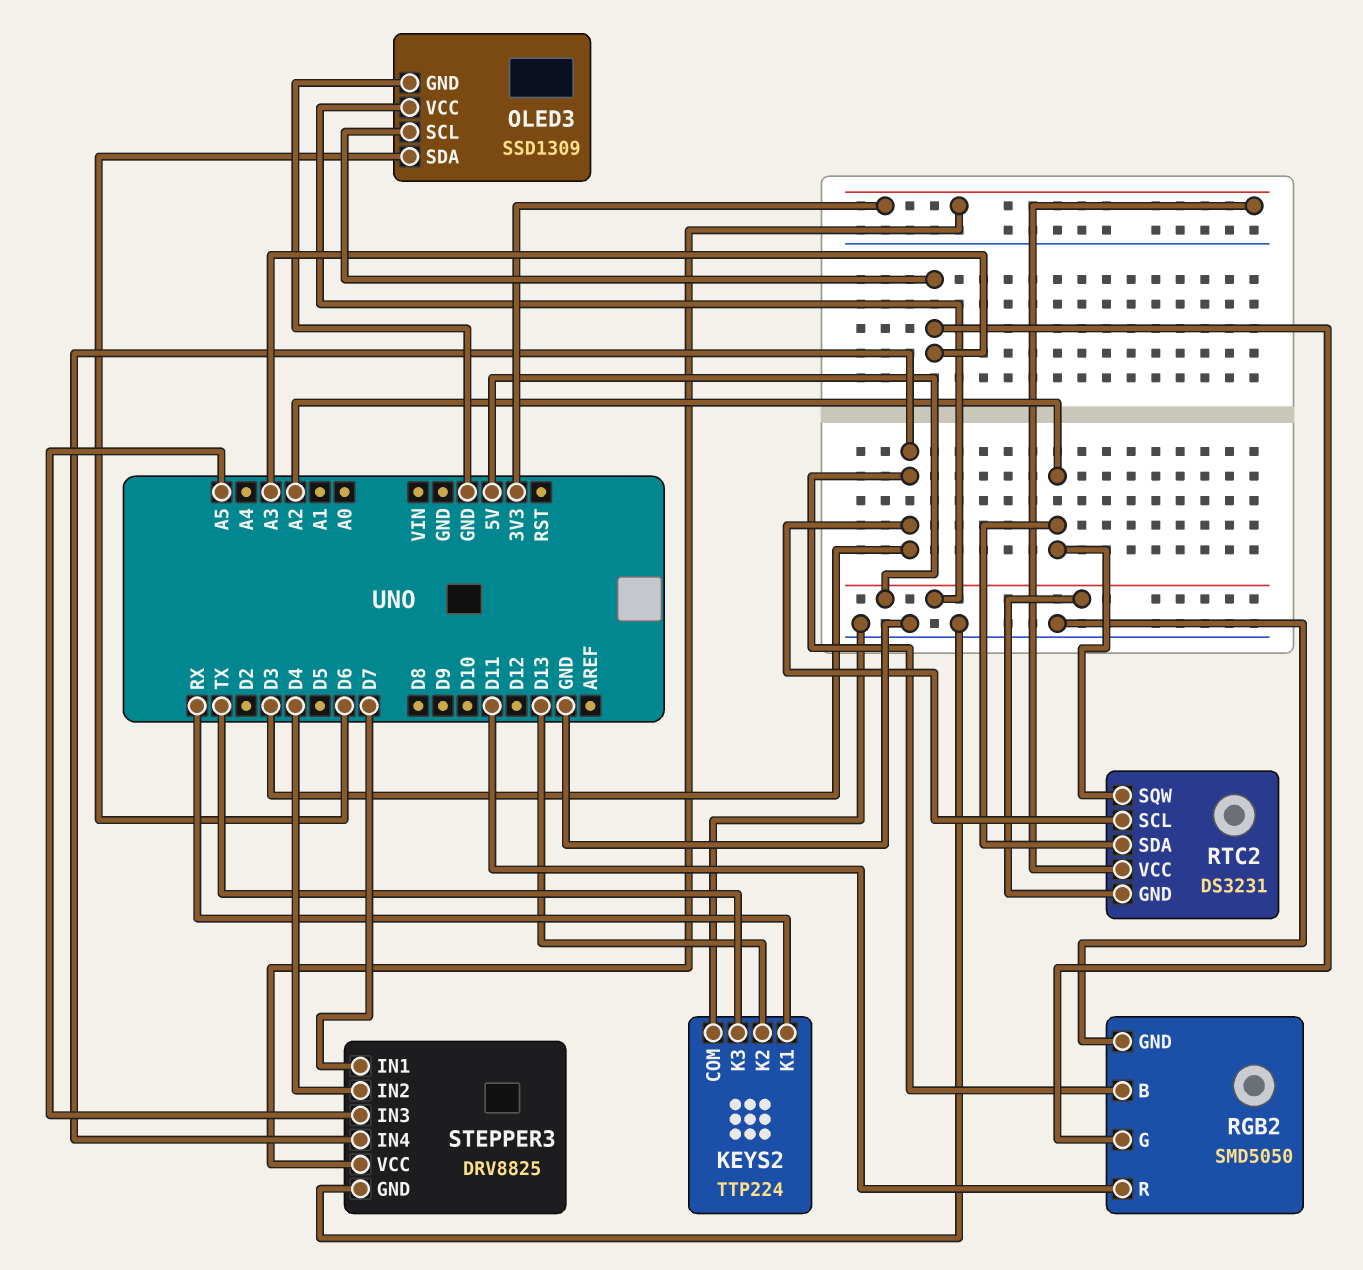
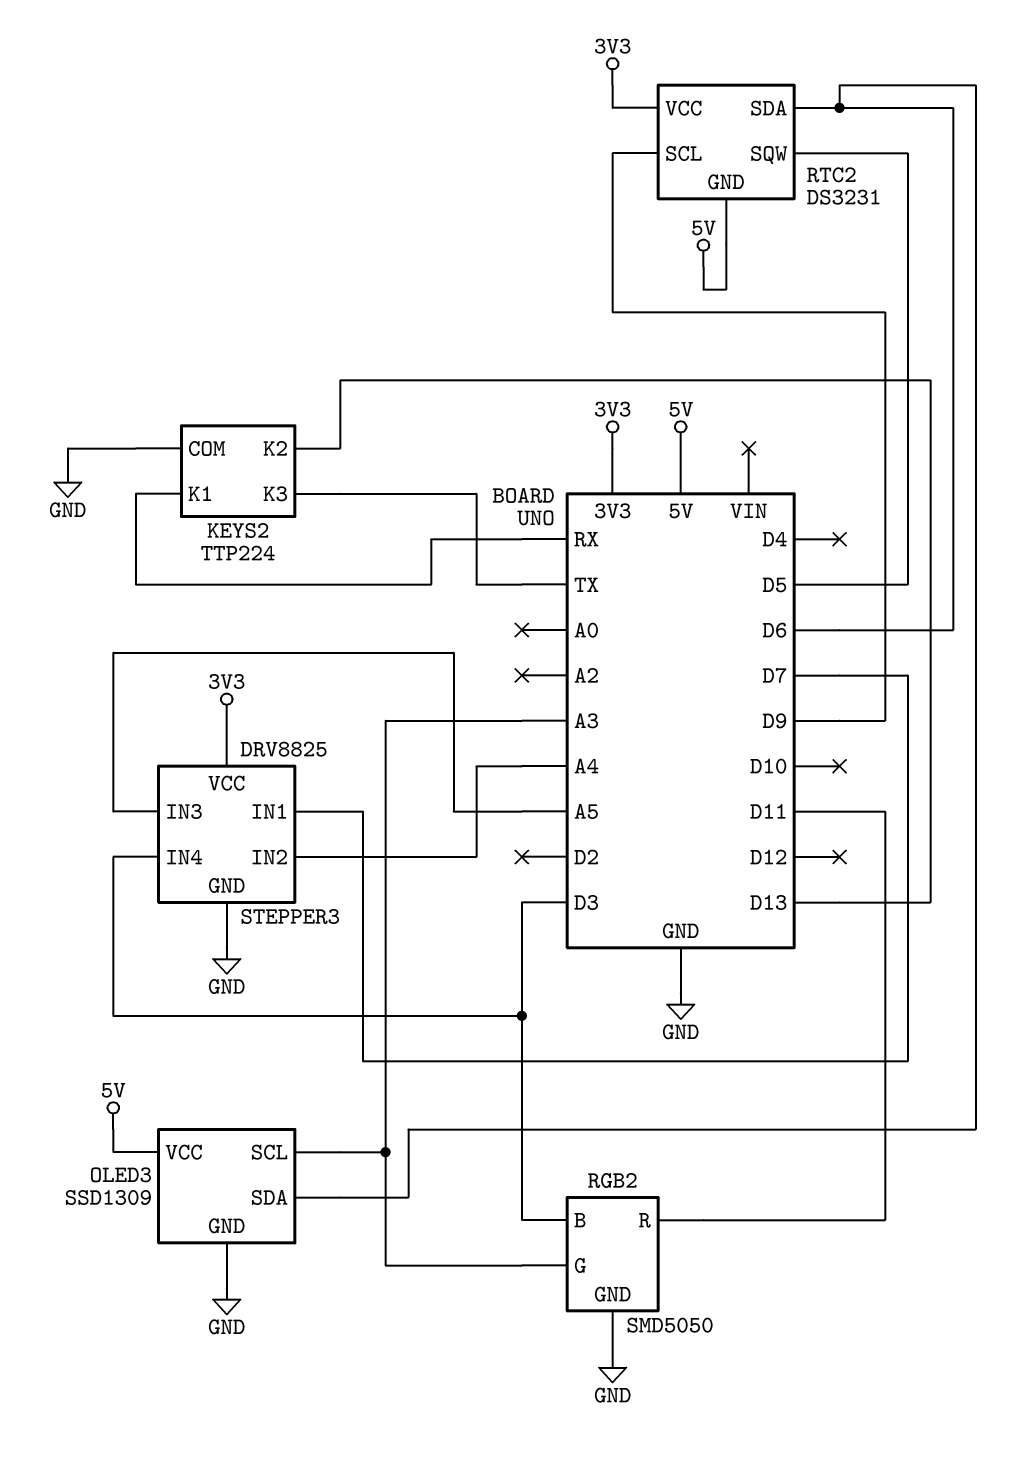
RTC2 pin SCL: D3 -> D9
RTC2 pin SDA: A2 -> D6
RTC2 pin SQW: A2 -> D5
STEPPER3 pin IN2: D4 -> A4

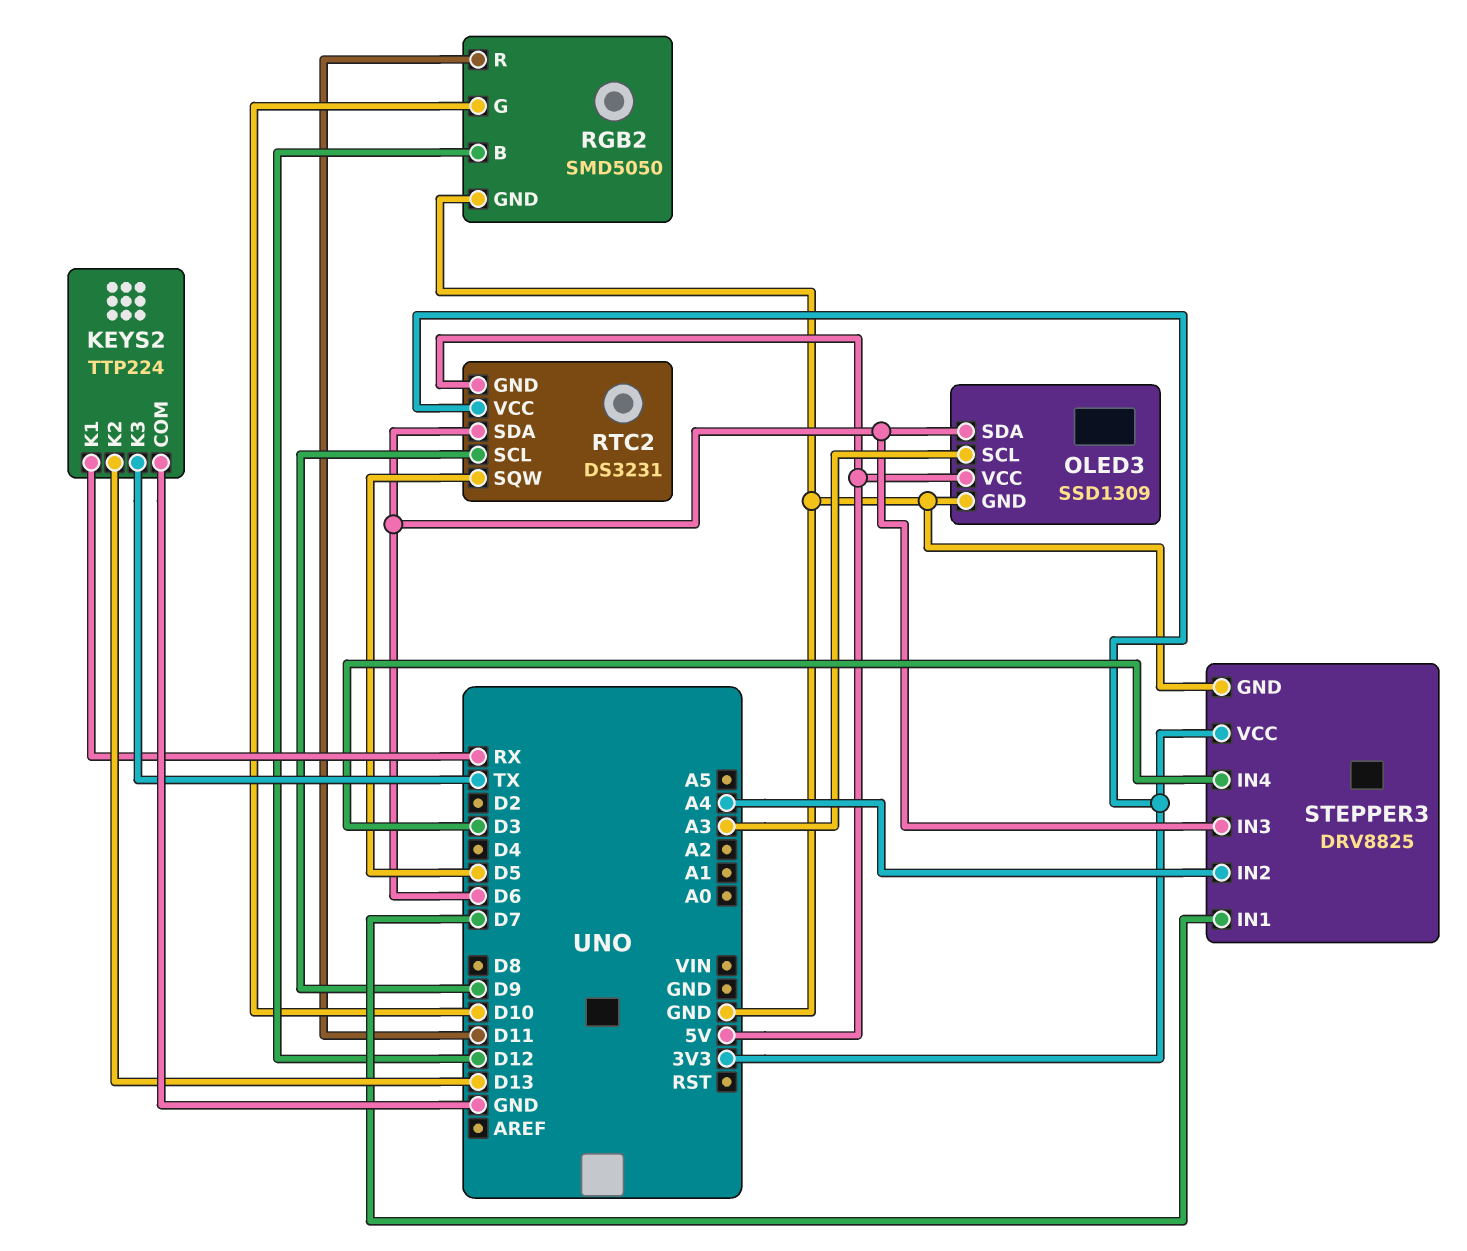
RGB2 pin B: D3 -> D12
RGB2 pin G: A3 -> D10
STEPPER3 pin IN3: A5 -> D6

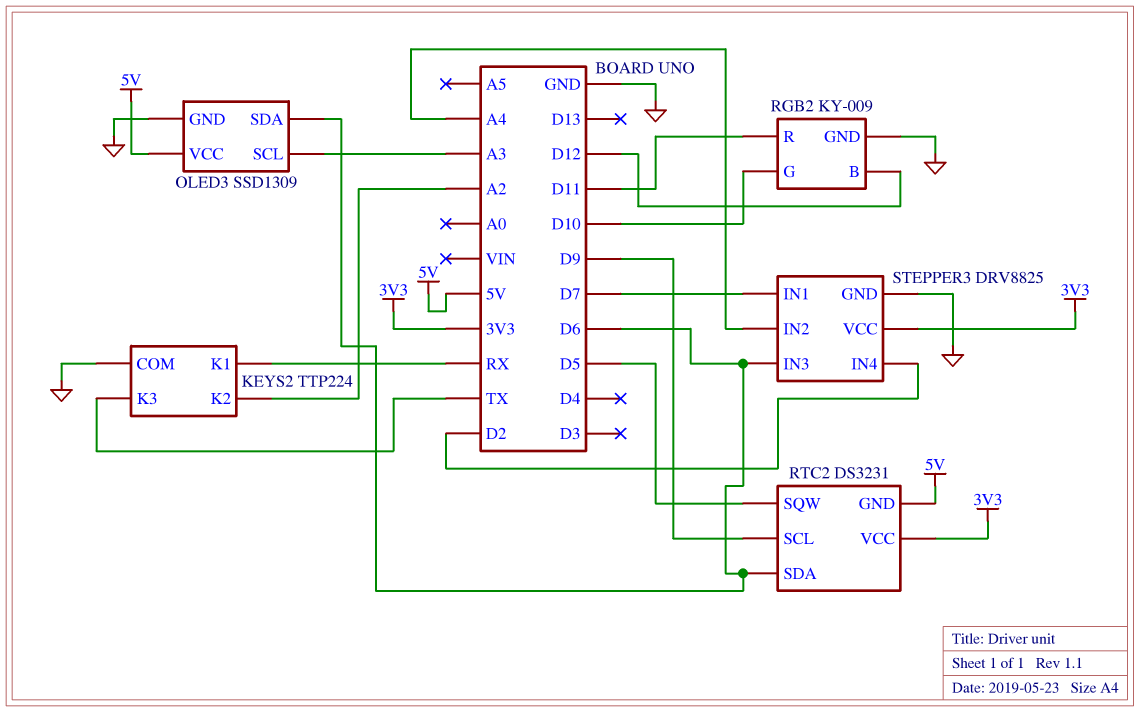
KEYS2 pin K2: D13 -> A2
RGB2: SMD5050 -> KY-009
STEPPER3 pin IN4: D3 -> D2

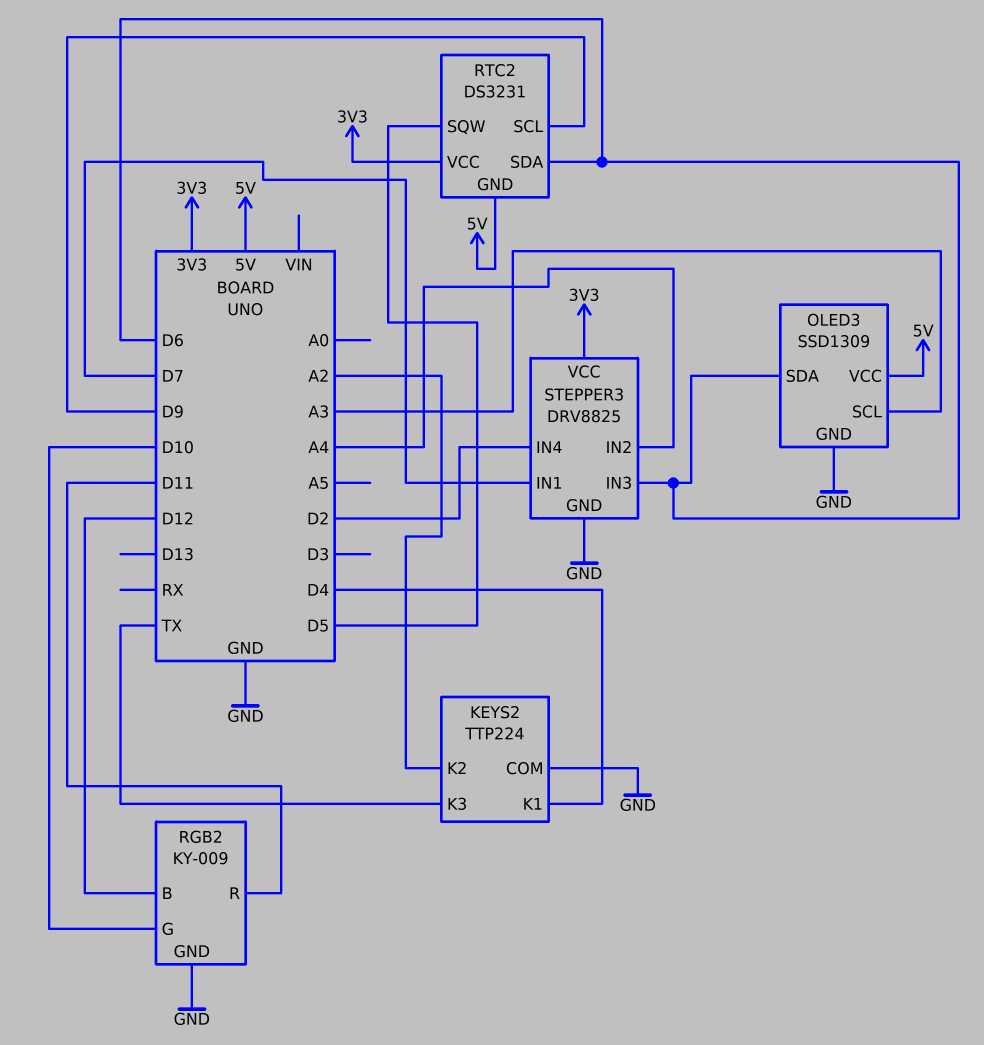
KEYS2 pin K1: RX -> D4

